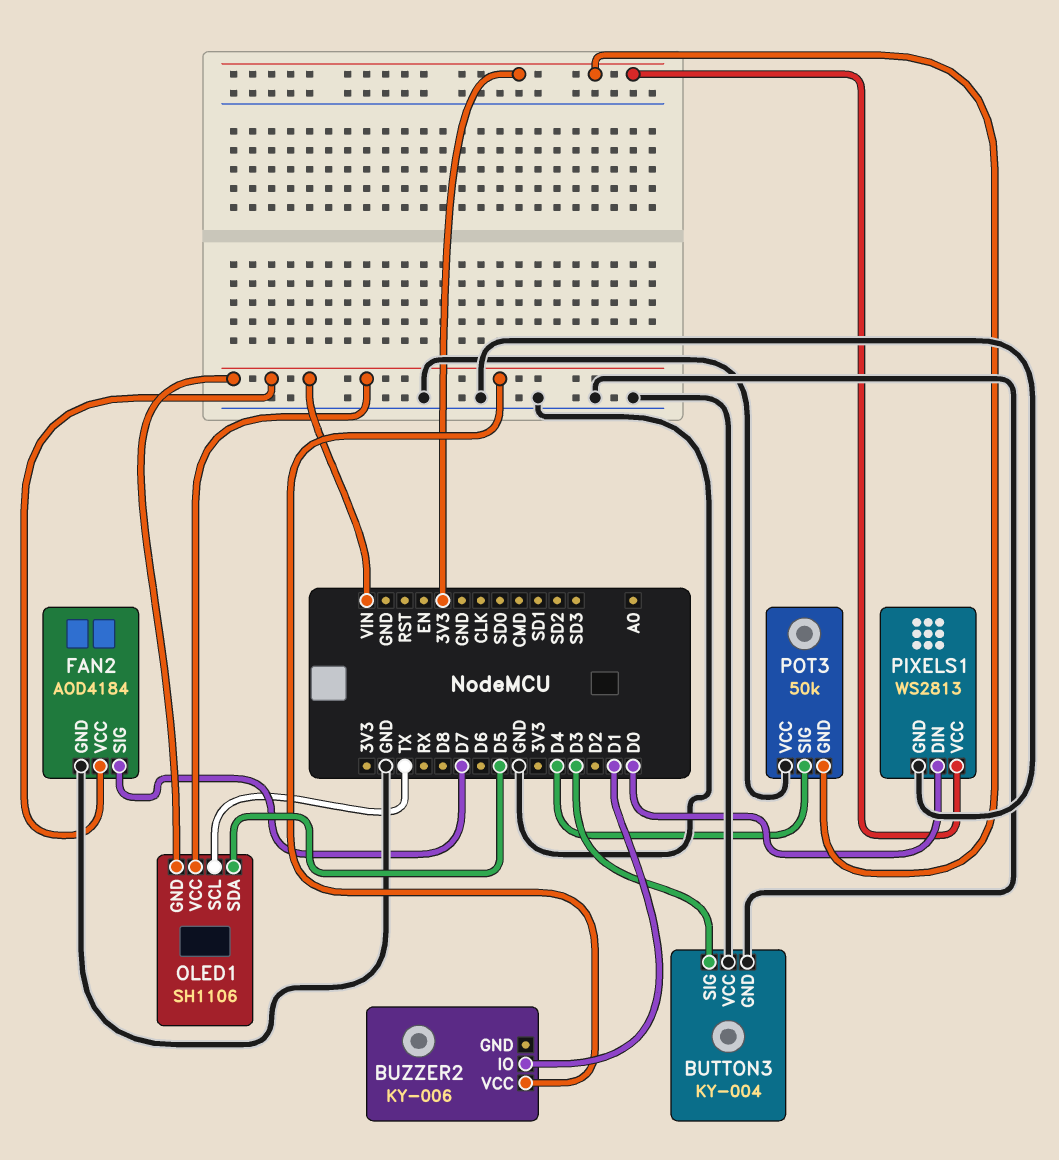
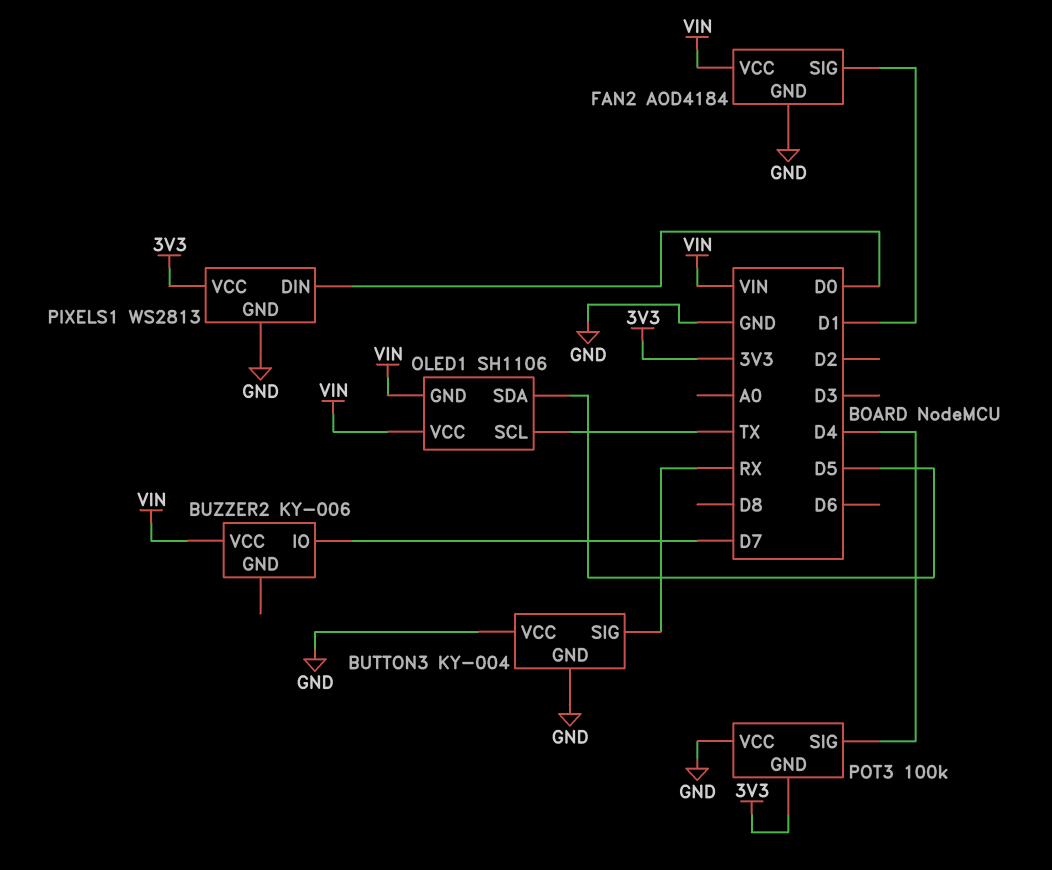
BUTTON3 pin SIG: D3 -> RX
BUZZER2 pin IO: D1 -> D7
FAN2 pin SIG: D7 -> D1
POT3: 50k -> 100k

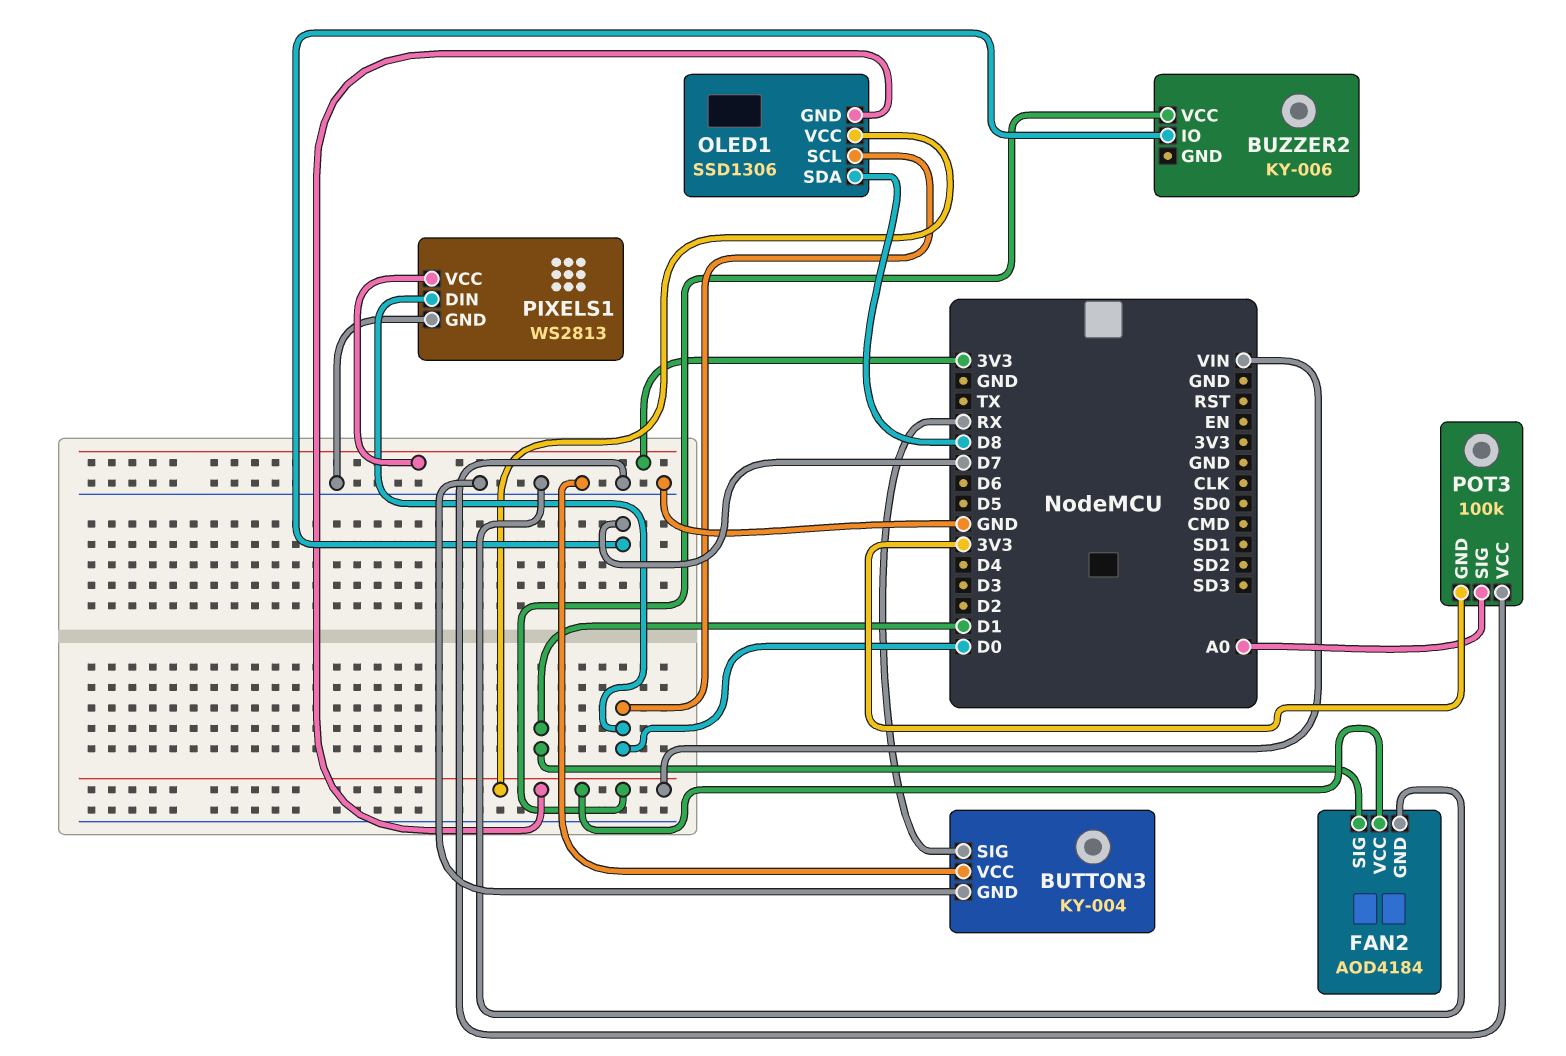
OLED1: SH1106 -> SSD1306
OLED1 pin SCL: TX -> D0
OLED1 pin SDA: D5 -> D8
POT3 pin SIG: D4 -> A0

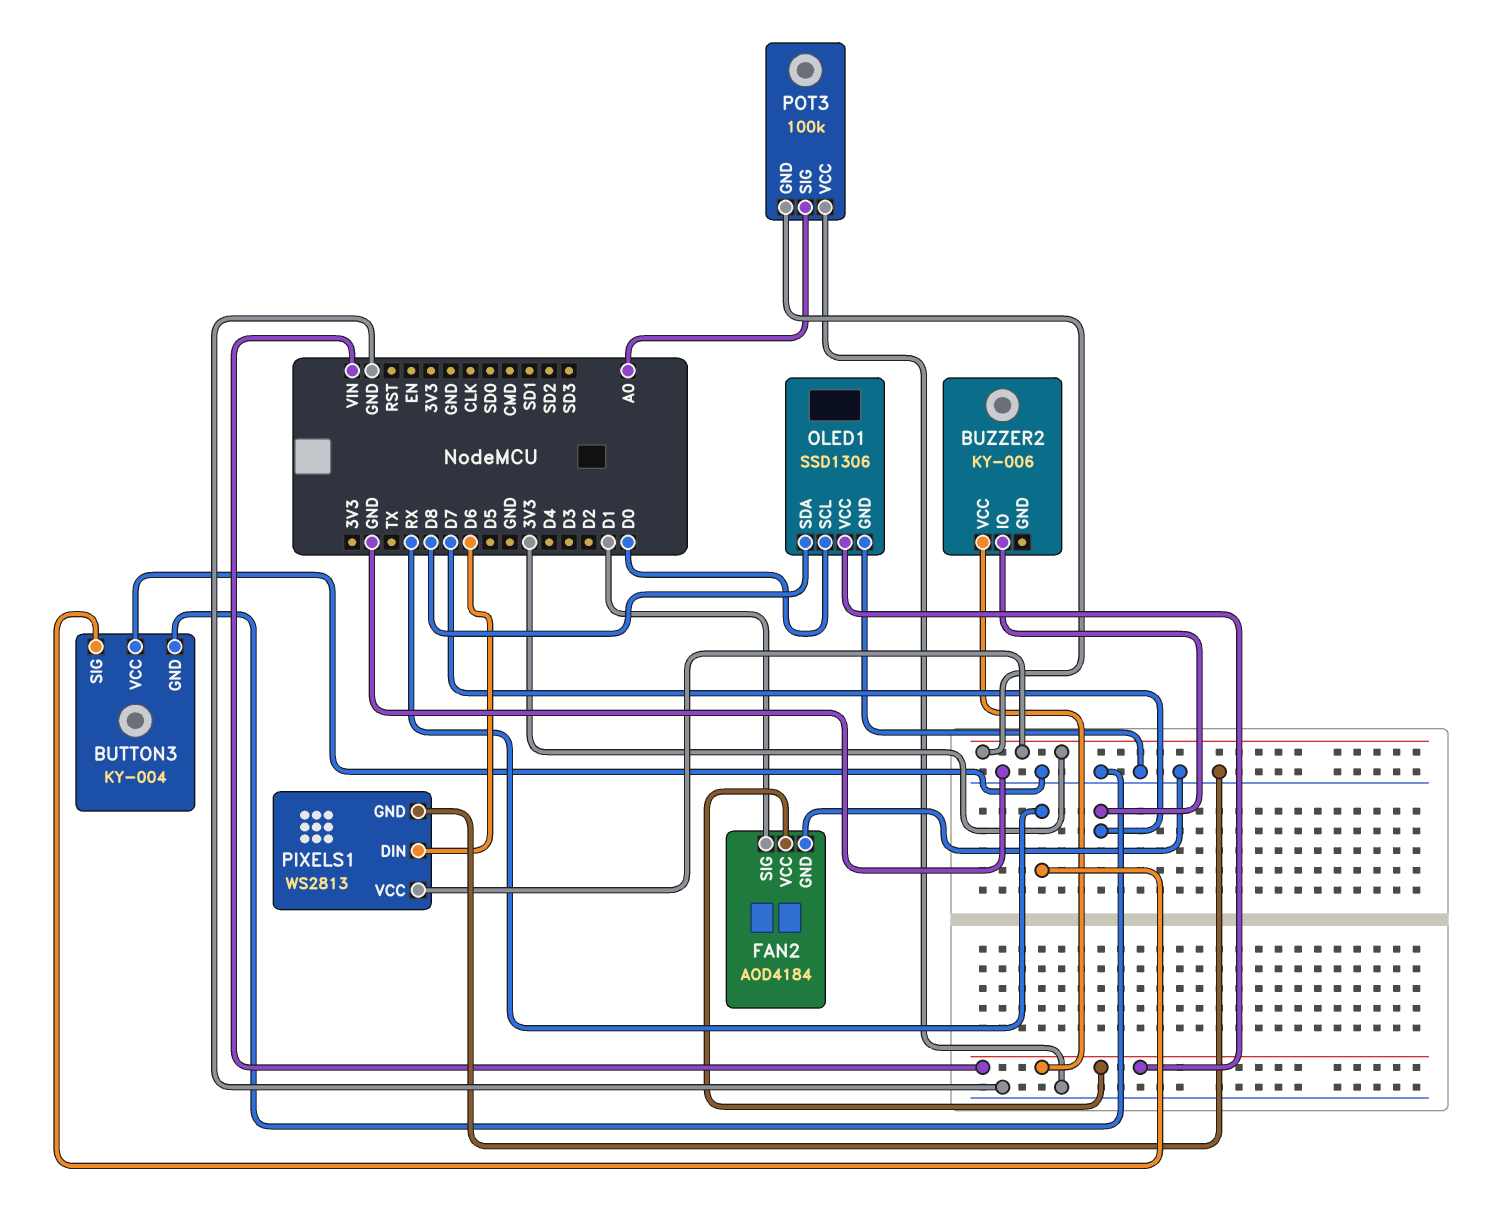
OLED1 pin GND: VIN -> GND
PIXELS1 pin DIN: D0 -> D6

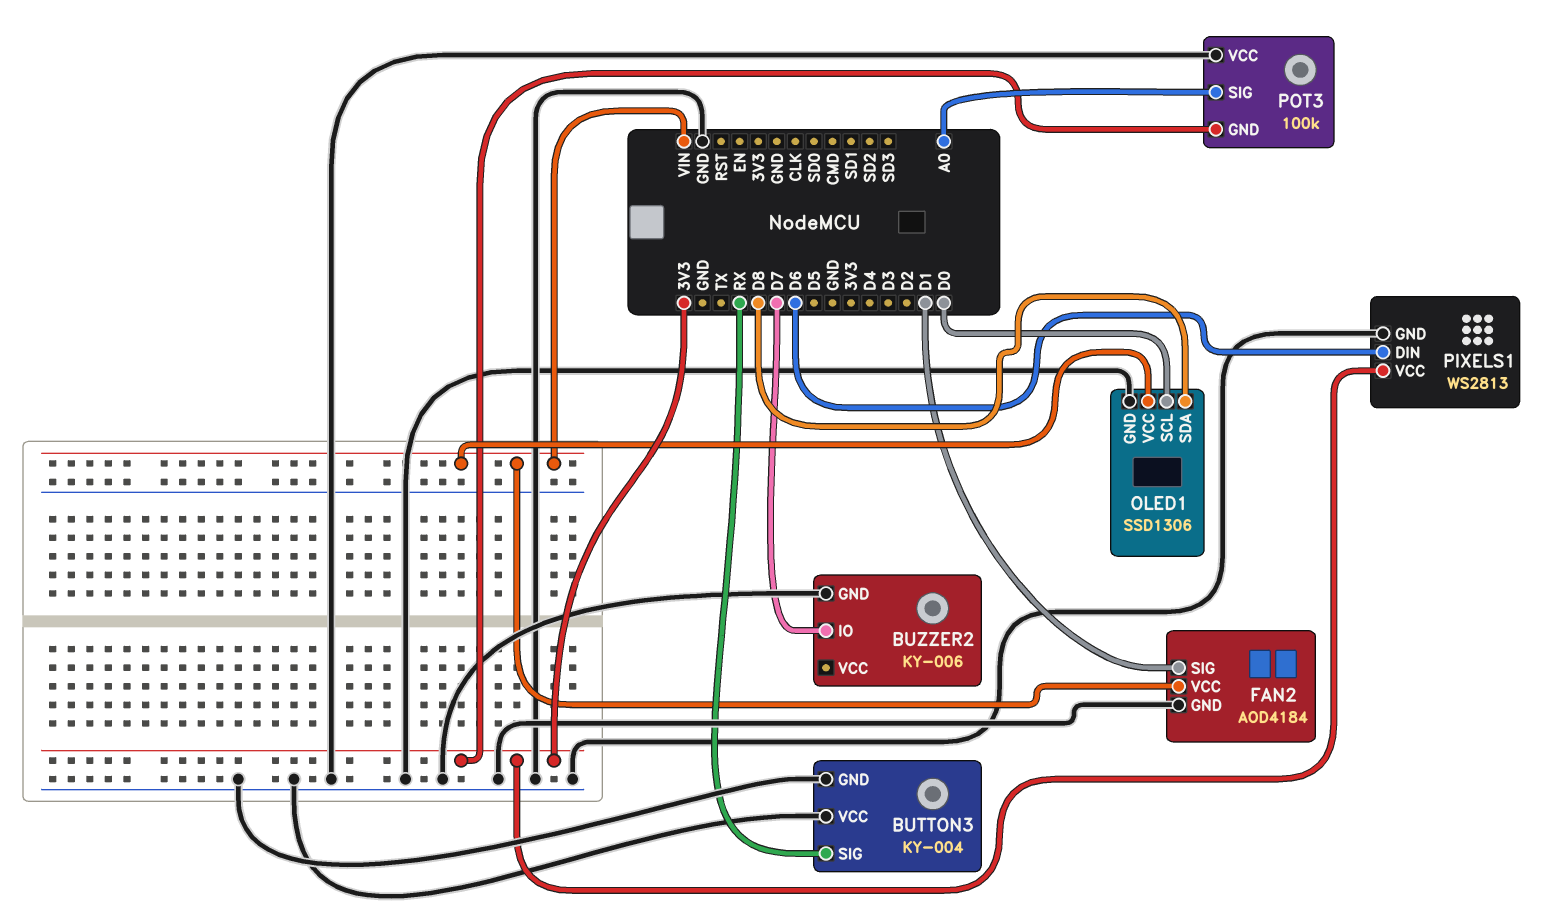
BUZZER2 pin GND: none -> GND
BUZZER2 pin VCC: VIN -> none

